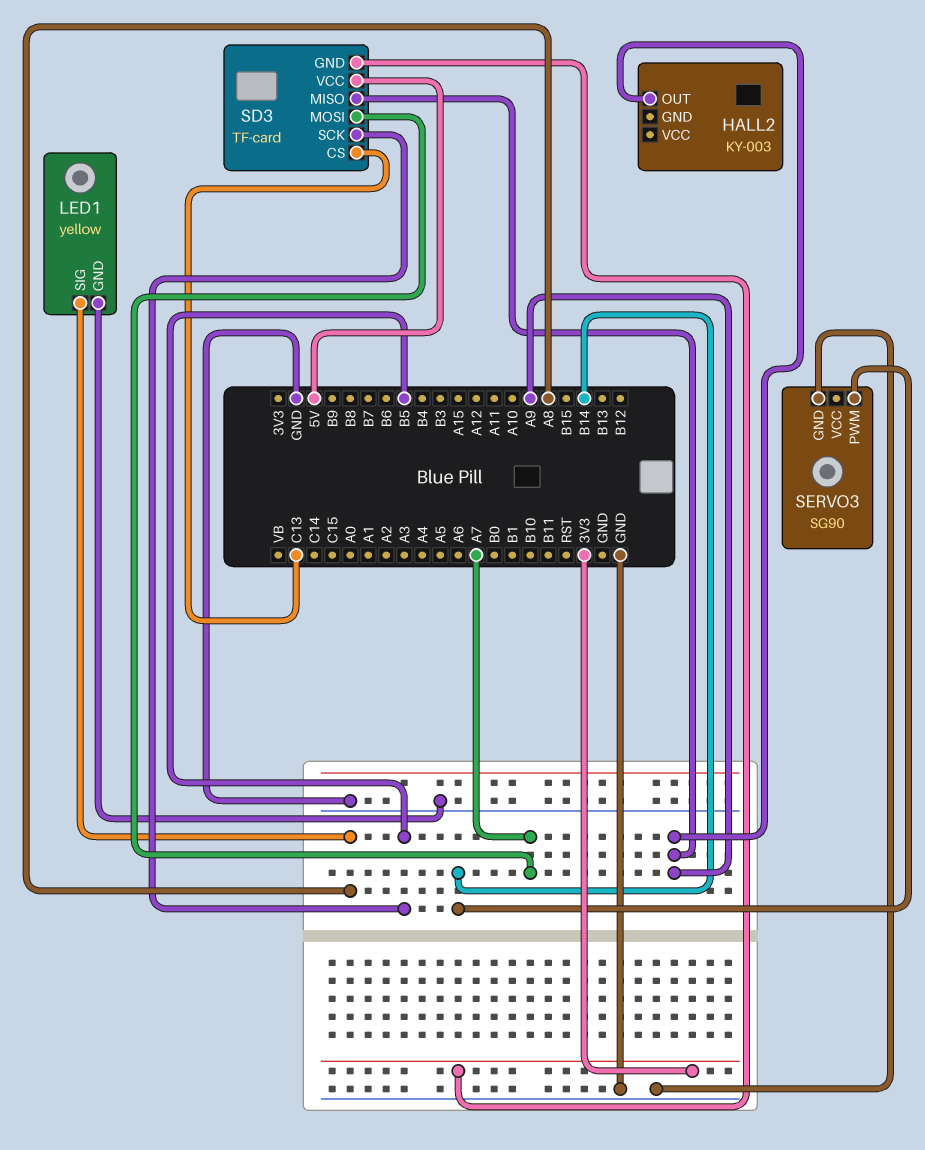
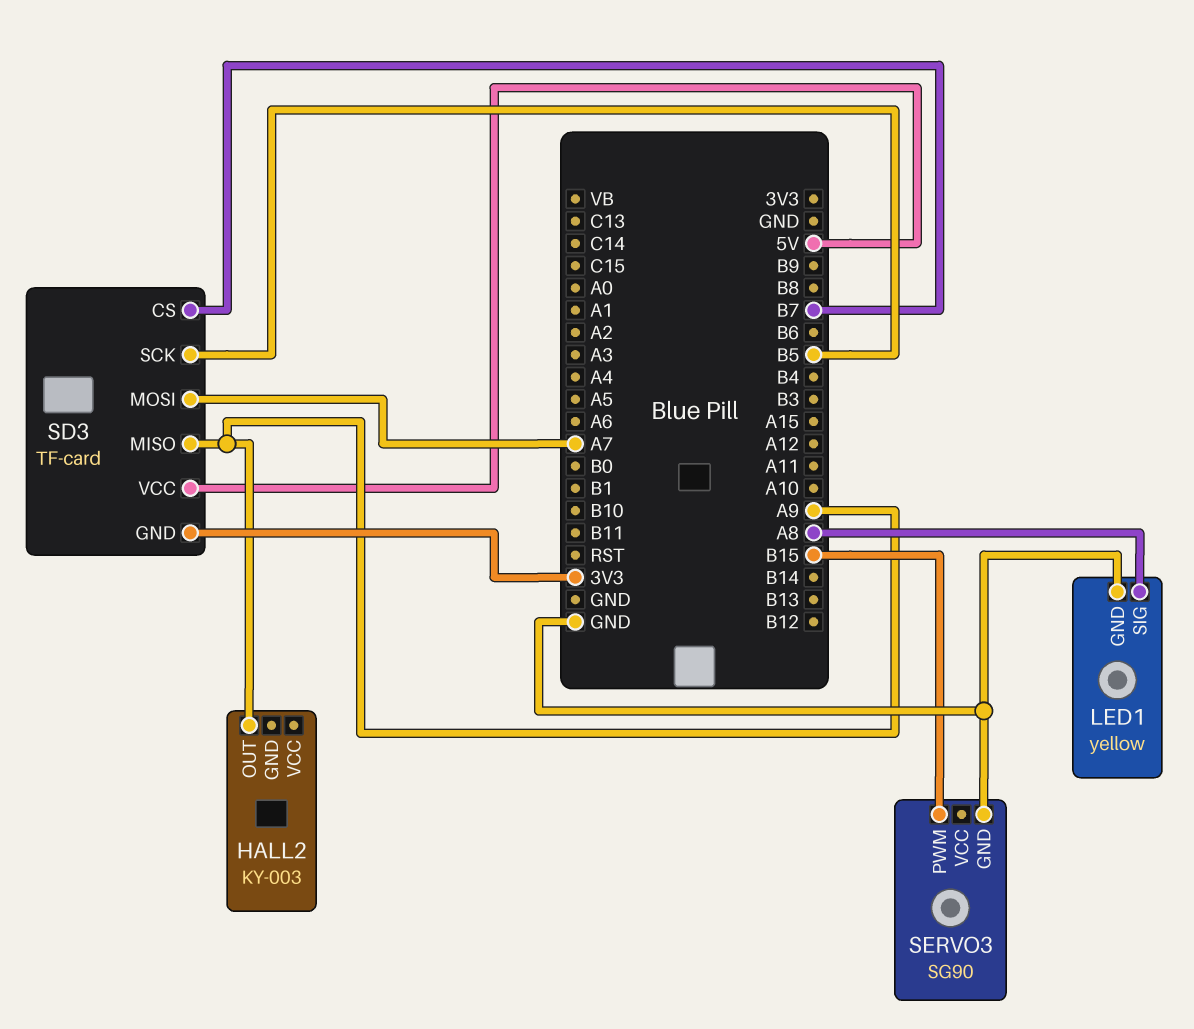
SD3 pin CS: C13 -> B7
SERVO3 pin PWM: B14 -> B15

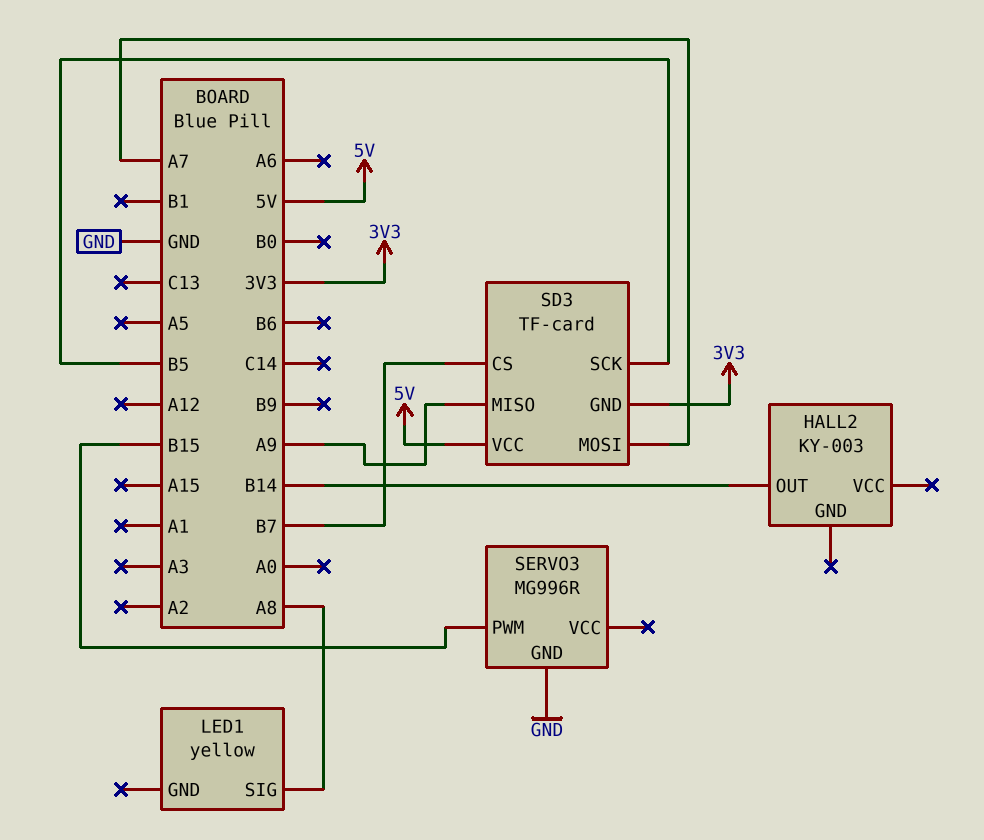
HALL2 pin OUT: A9 -> B14
LED1 pin GND: GND -> none
SERVO3: SG90 -> MG996R

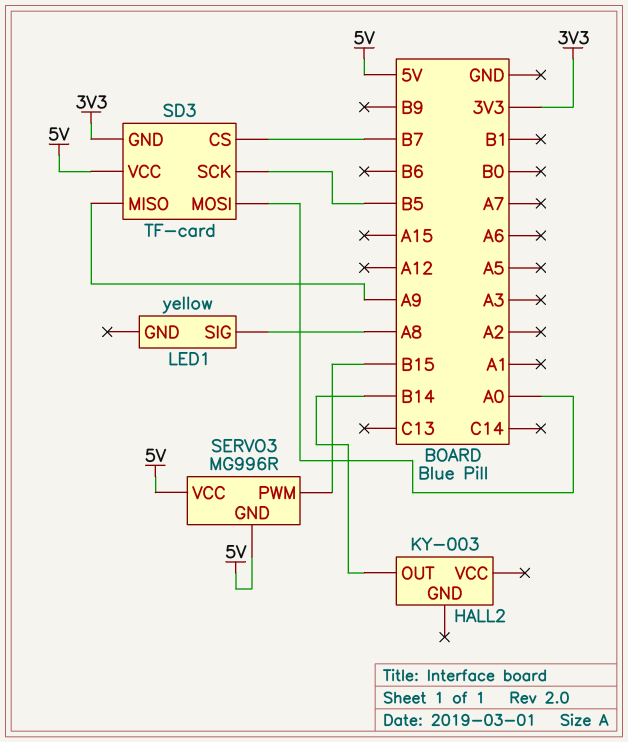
SD3 pin MOSI: A7 -> A0
SERVO3 pin GND: GND -> 5V
SERVO3 pin VCC: none -> 5V

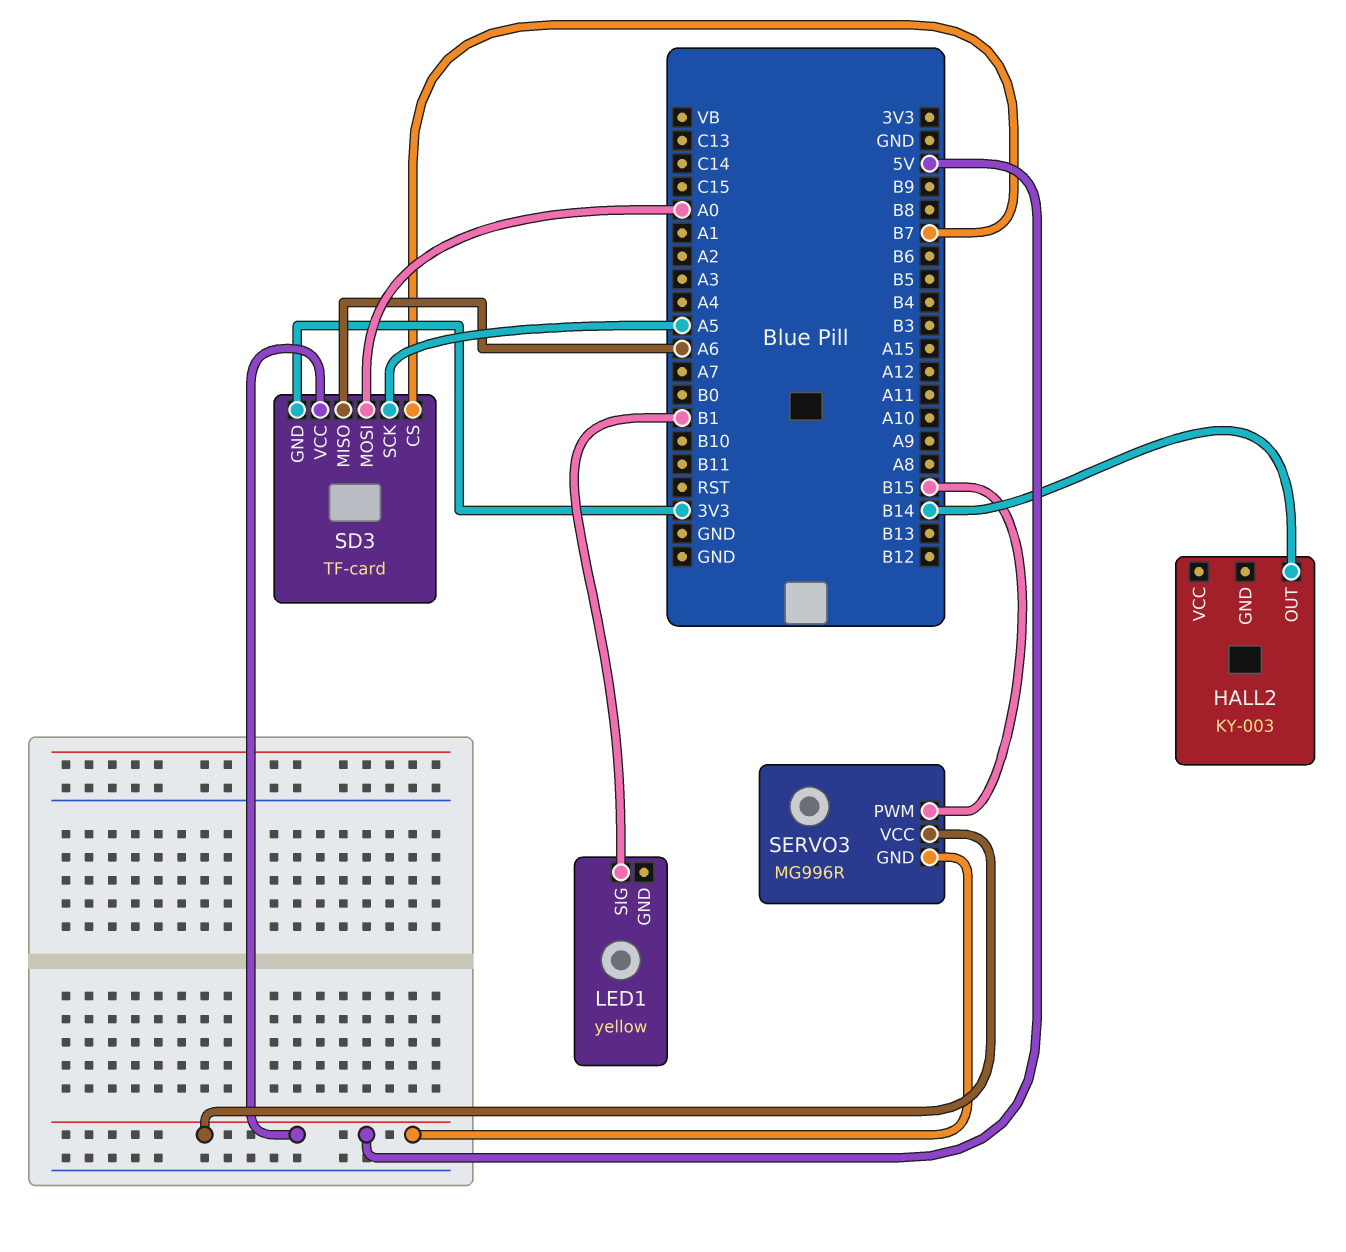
LED1 pin SIG: A8 -> B1
SD3 pin MISO: A9 -> A6
SD3 pin SCK: B5 -> A5

